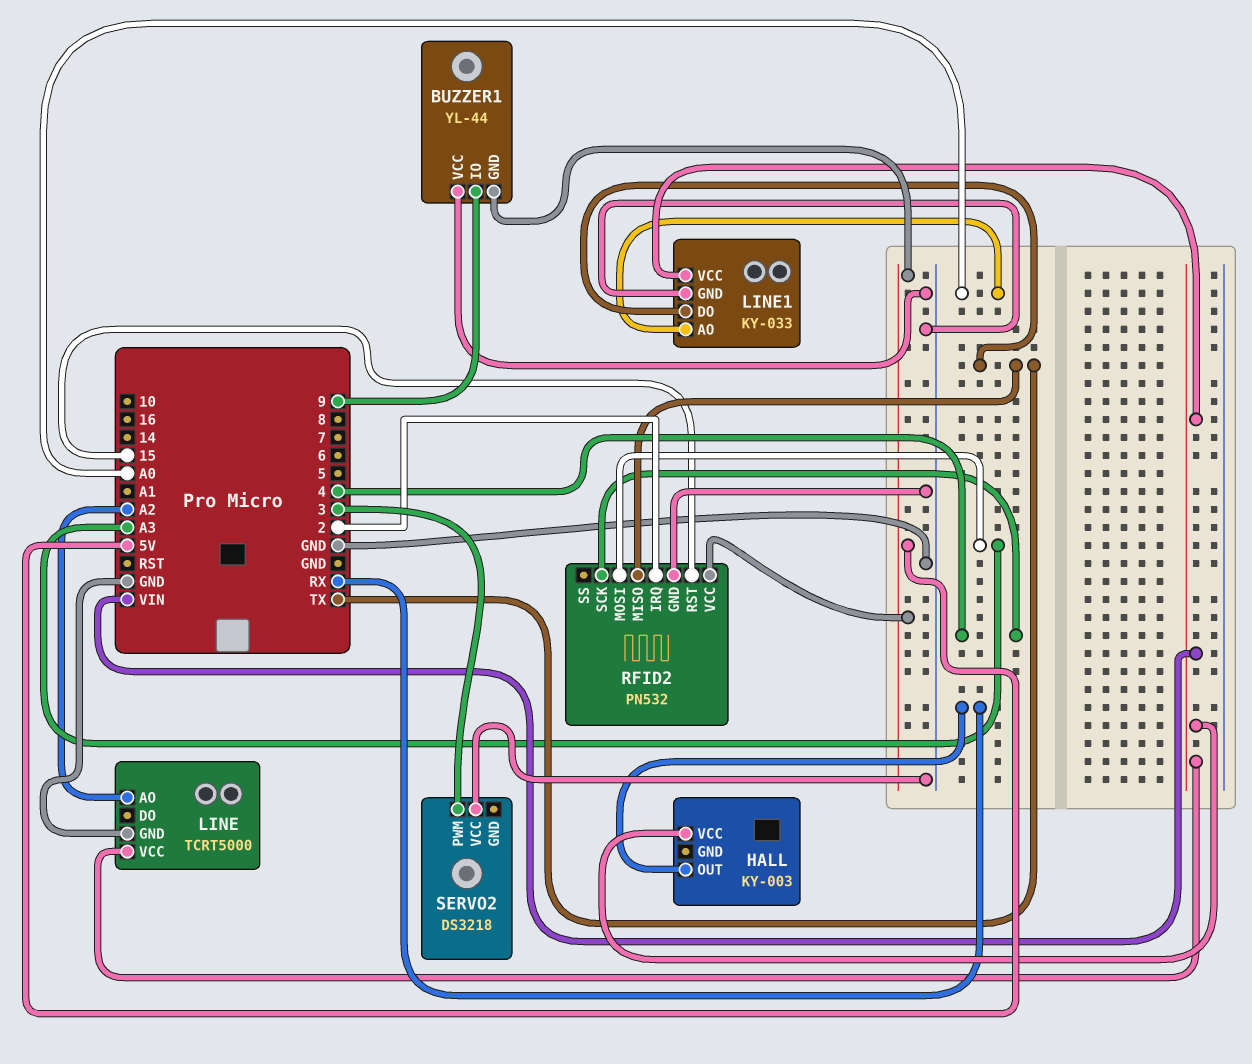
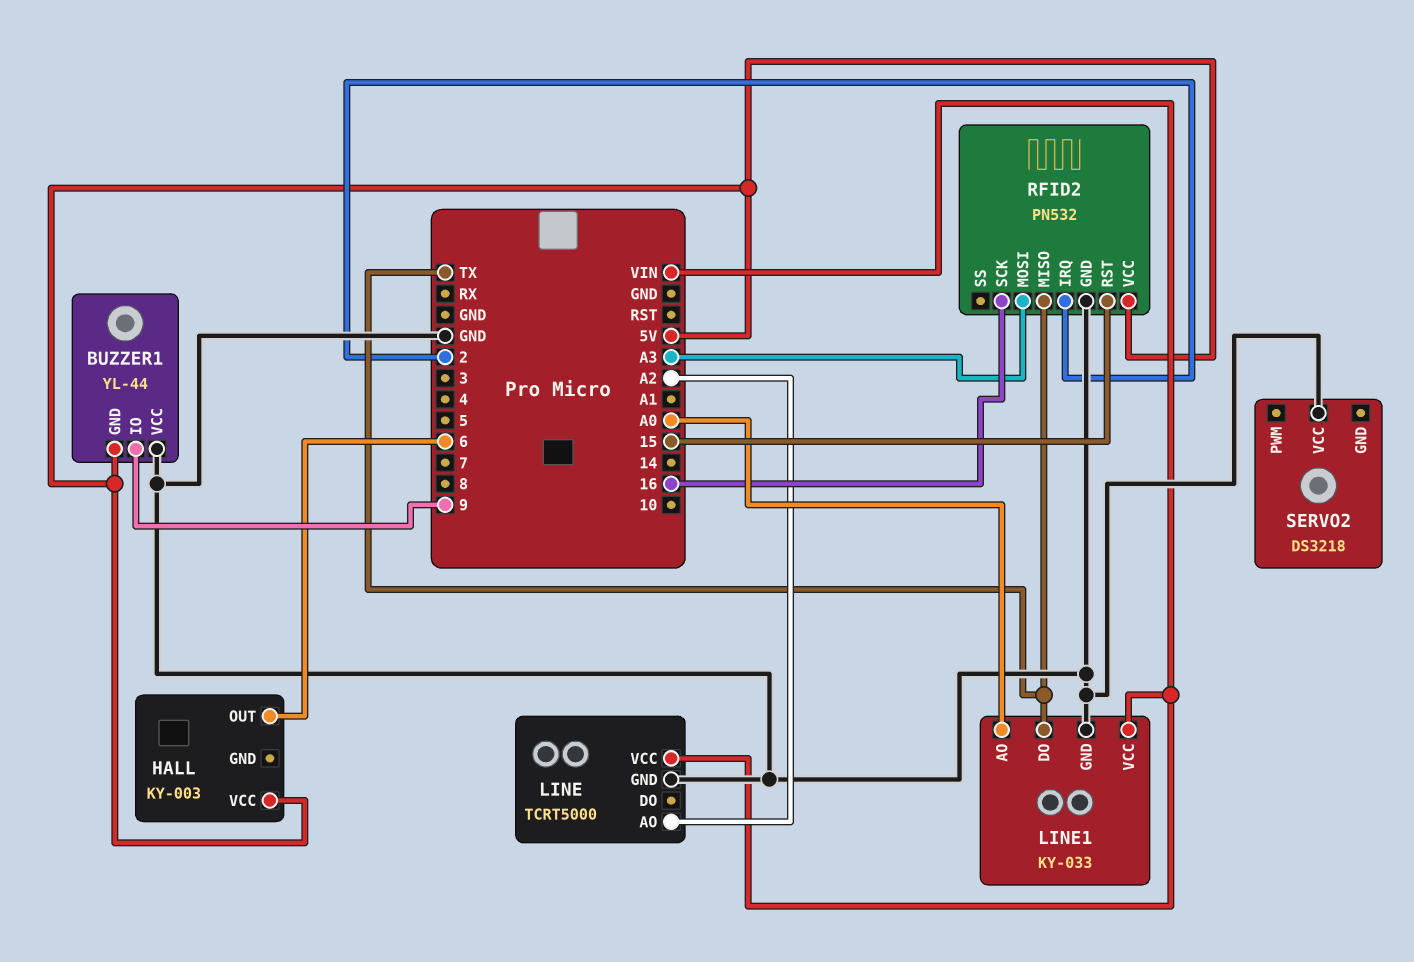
HALL pin OUT: RX -> 6
HALL pin VCC: VIN -> 5V
RFID2 pin SCK: 4 -> 16
SERVO2 pin PWM: 3 -> none

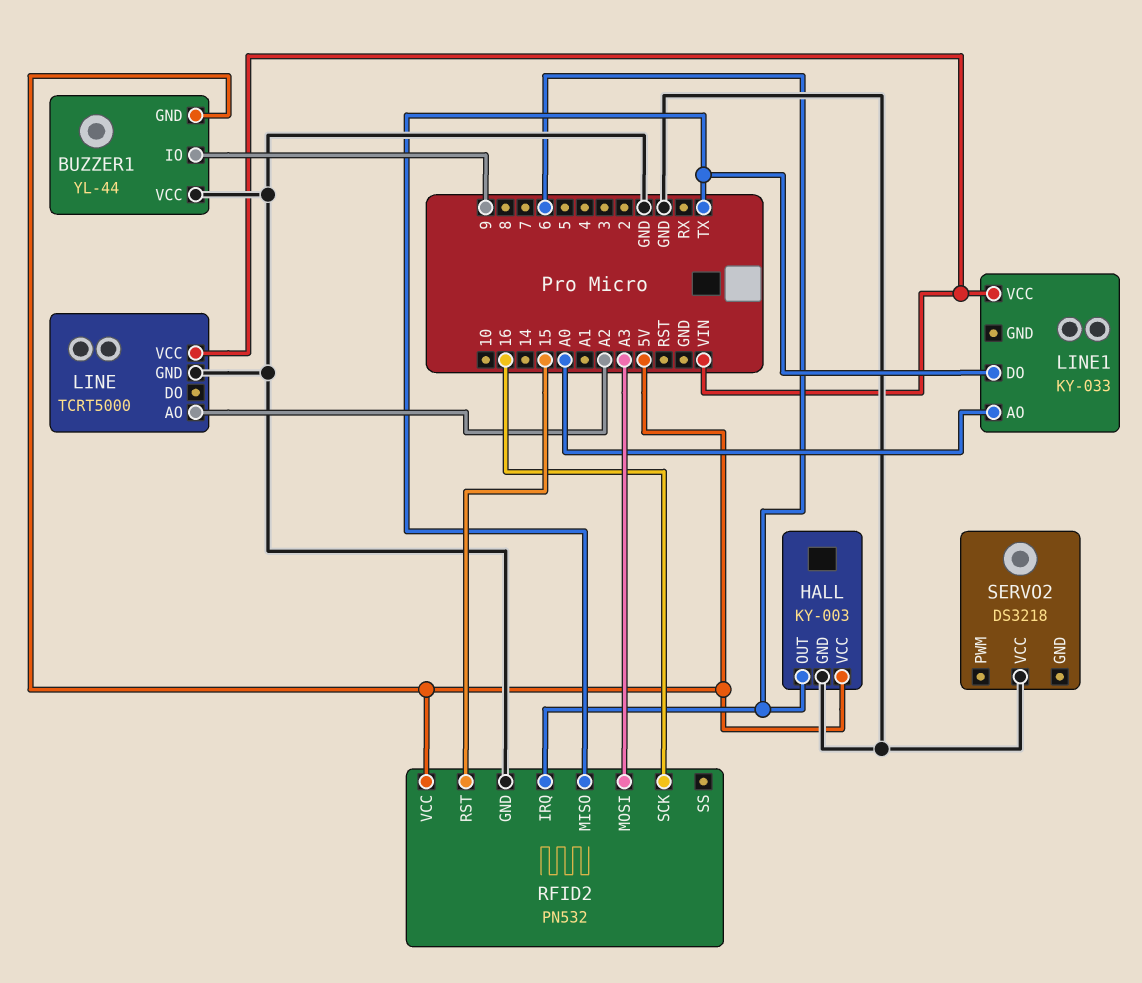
HALL pin GND: none -> GND
LINE1 pin GND: GND -> none
RFID2 pin IRQ: 2 -> 6

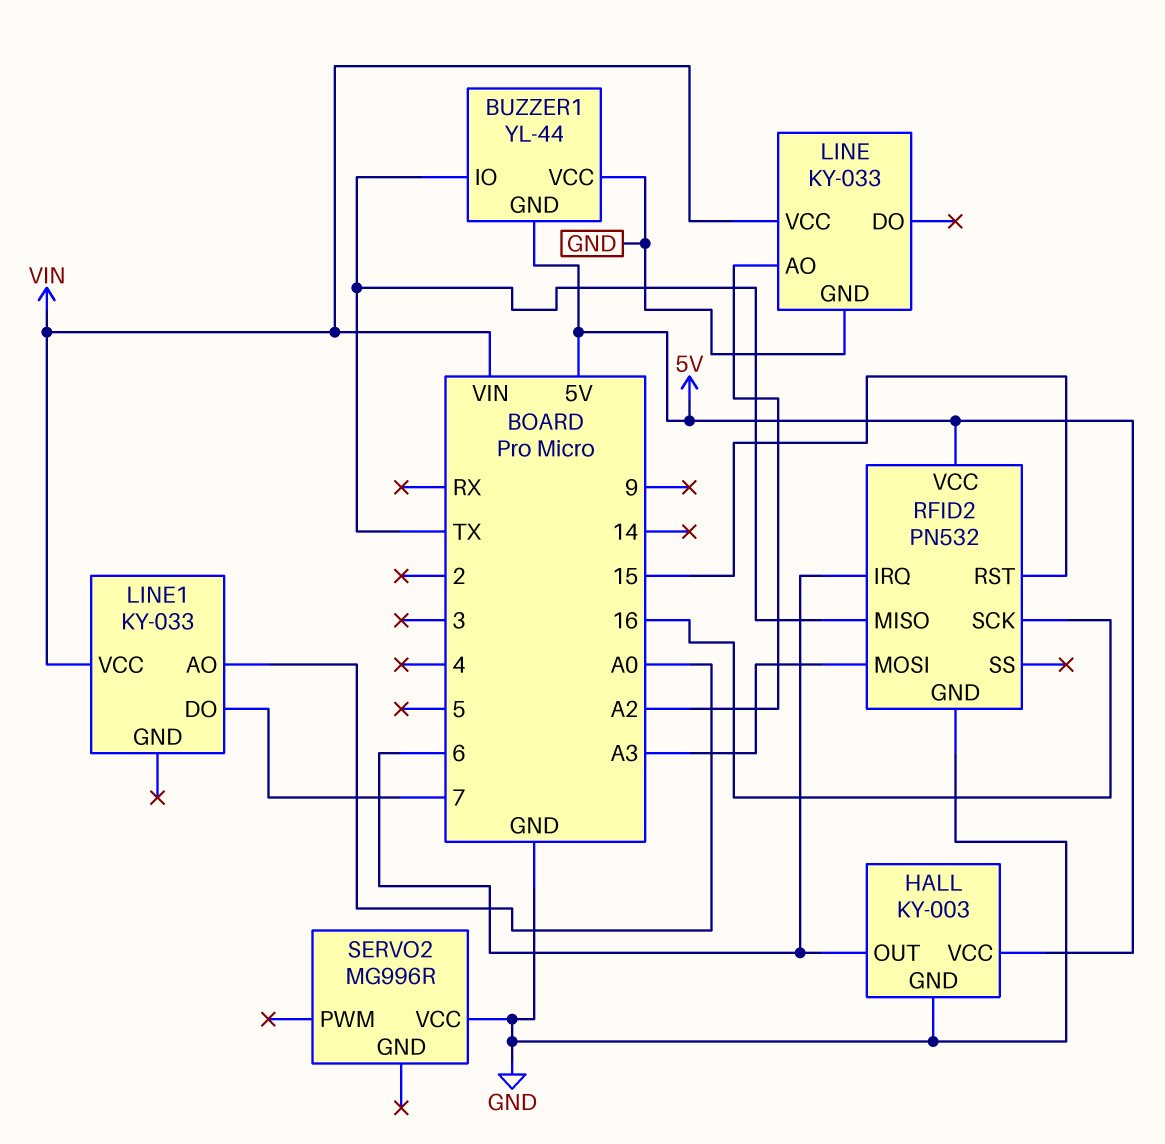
BUZZER1 pin IO: 9 -> TX
LINE: TCRT5000 -> KY-033
LINE1 pin DO: TX -> 7
SERVO2: DS3218 -> MG996R

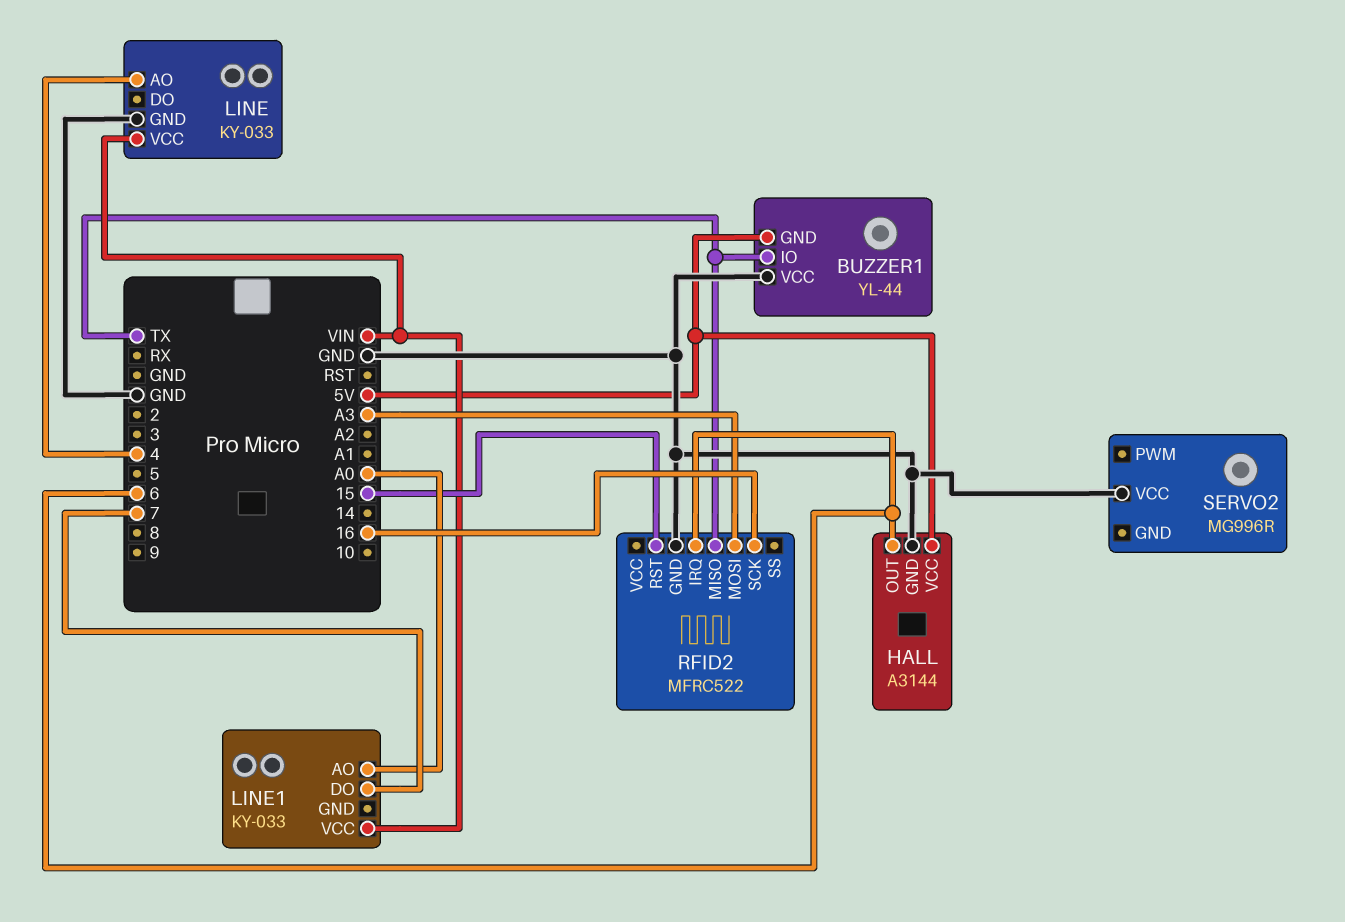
HALL: KY-003 -> A3144
LINE pin AO: A2 -> 4
RFID2: PN532 -> MFRC522
RFID2 pin VCC: 5V -> none

